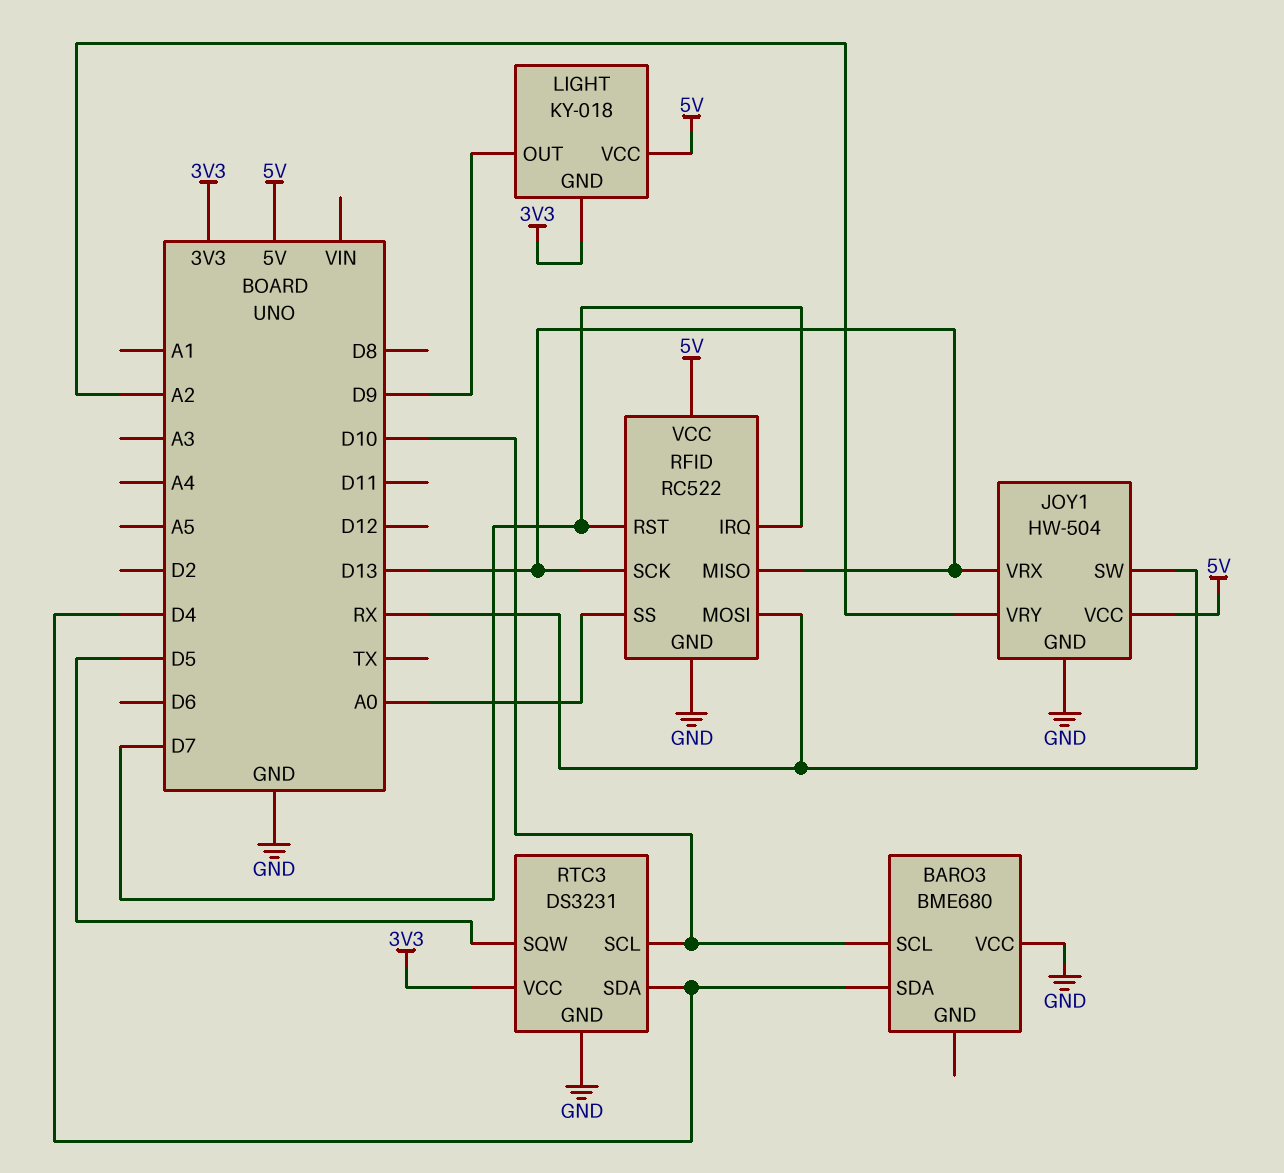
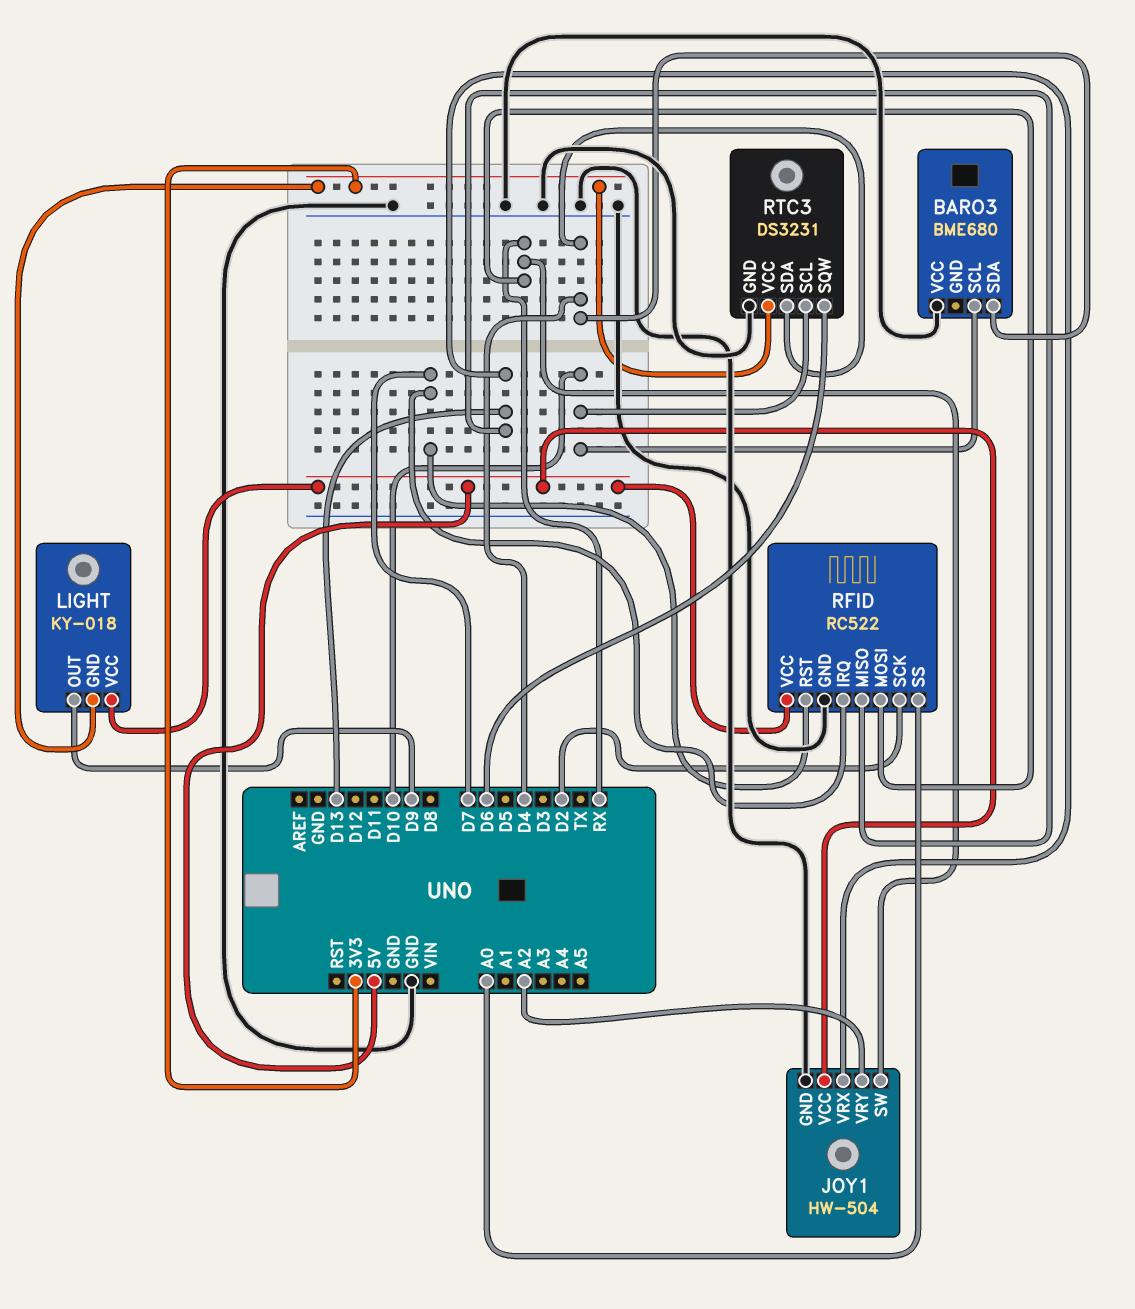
RFID pin SCK: D13 -> D2
RTC3 pin SQW: D5 -> D6

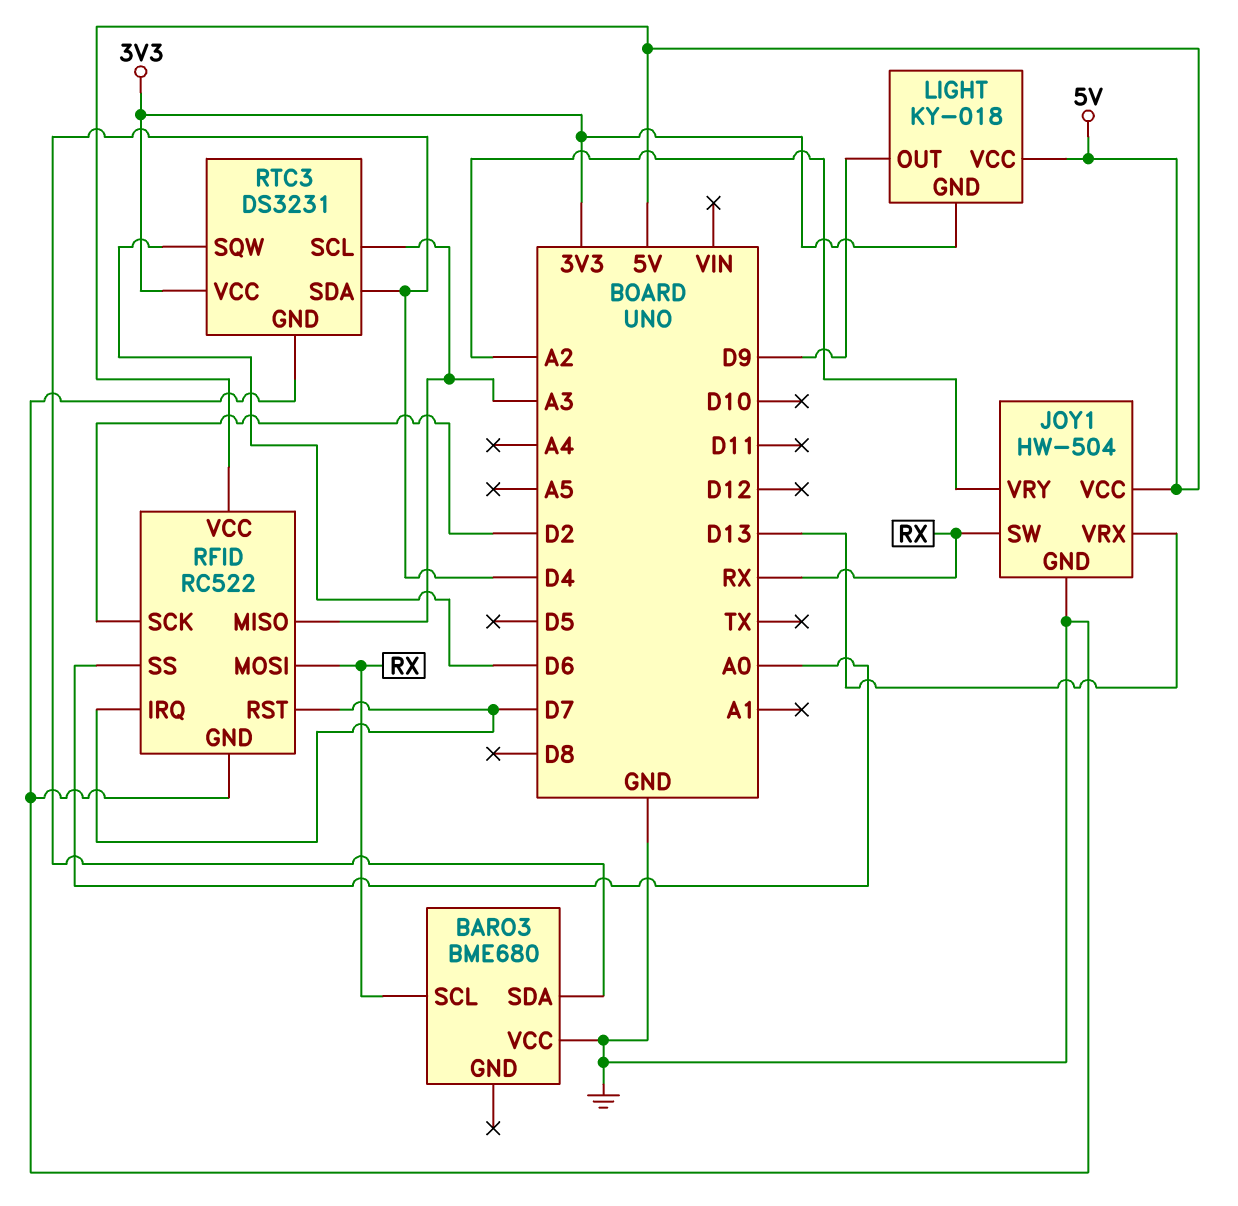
BARO3 pin SCL: D10 -> RX
RFID pin MISO: D13 -> A3
RTC3 pin SCL: D10 -> A3

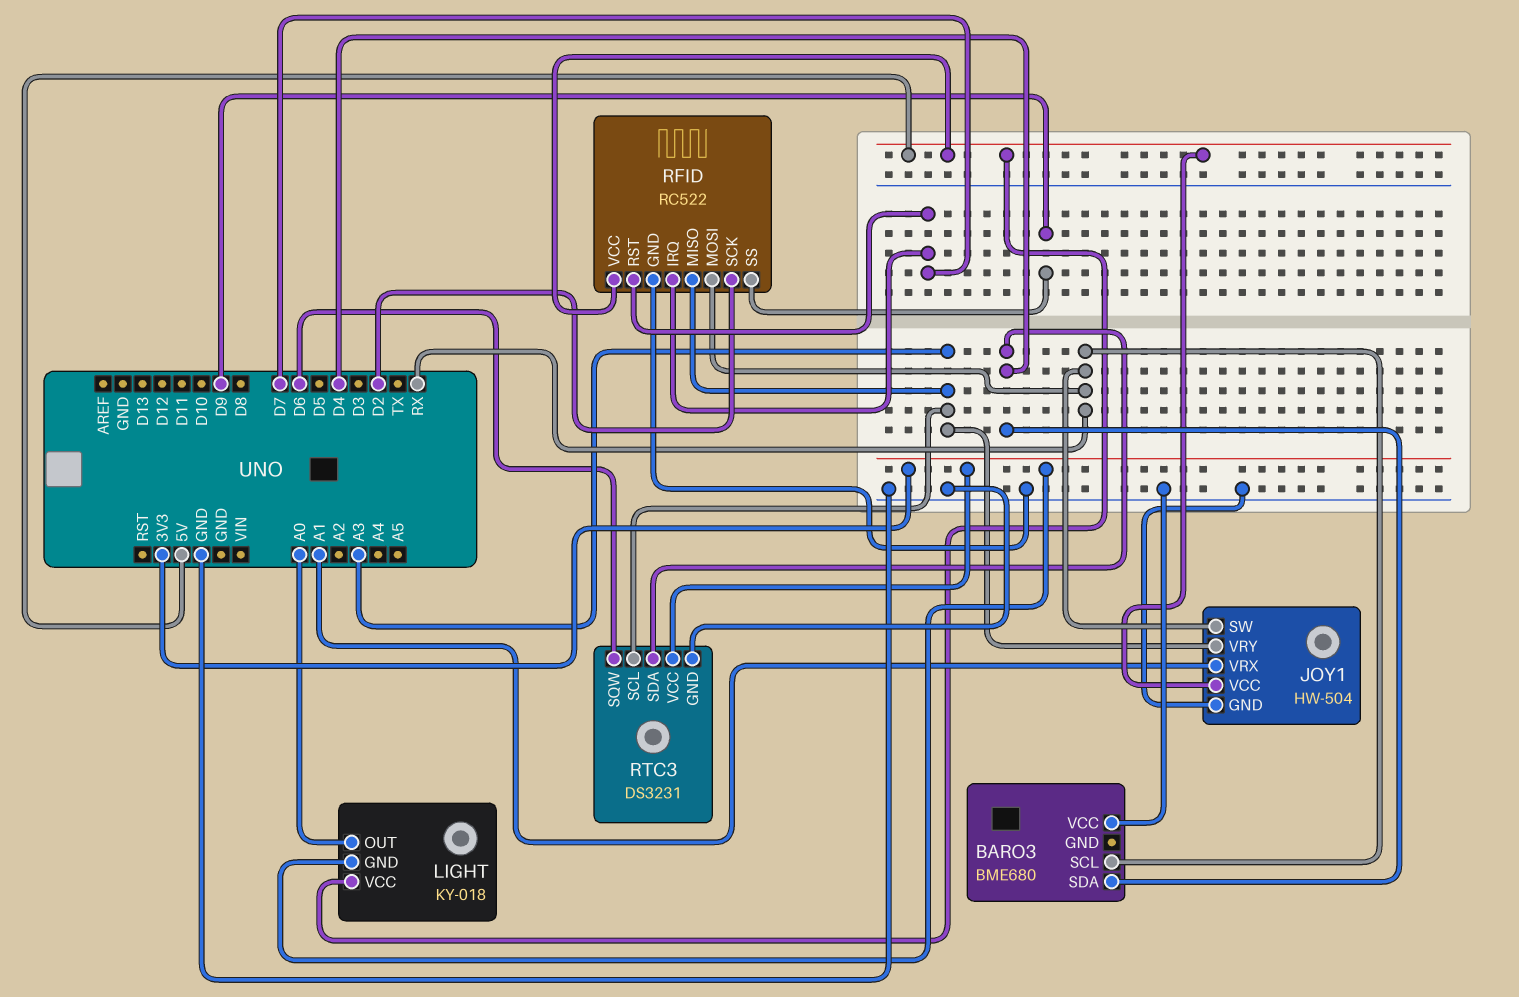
JOY1 pin VRX: D13 -> A1
JOY1 pin VRY: A2 -> A3
LIGHT pin OUT: D9 -> A0
RFID pin SS: A0 -> D9

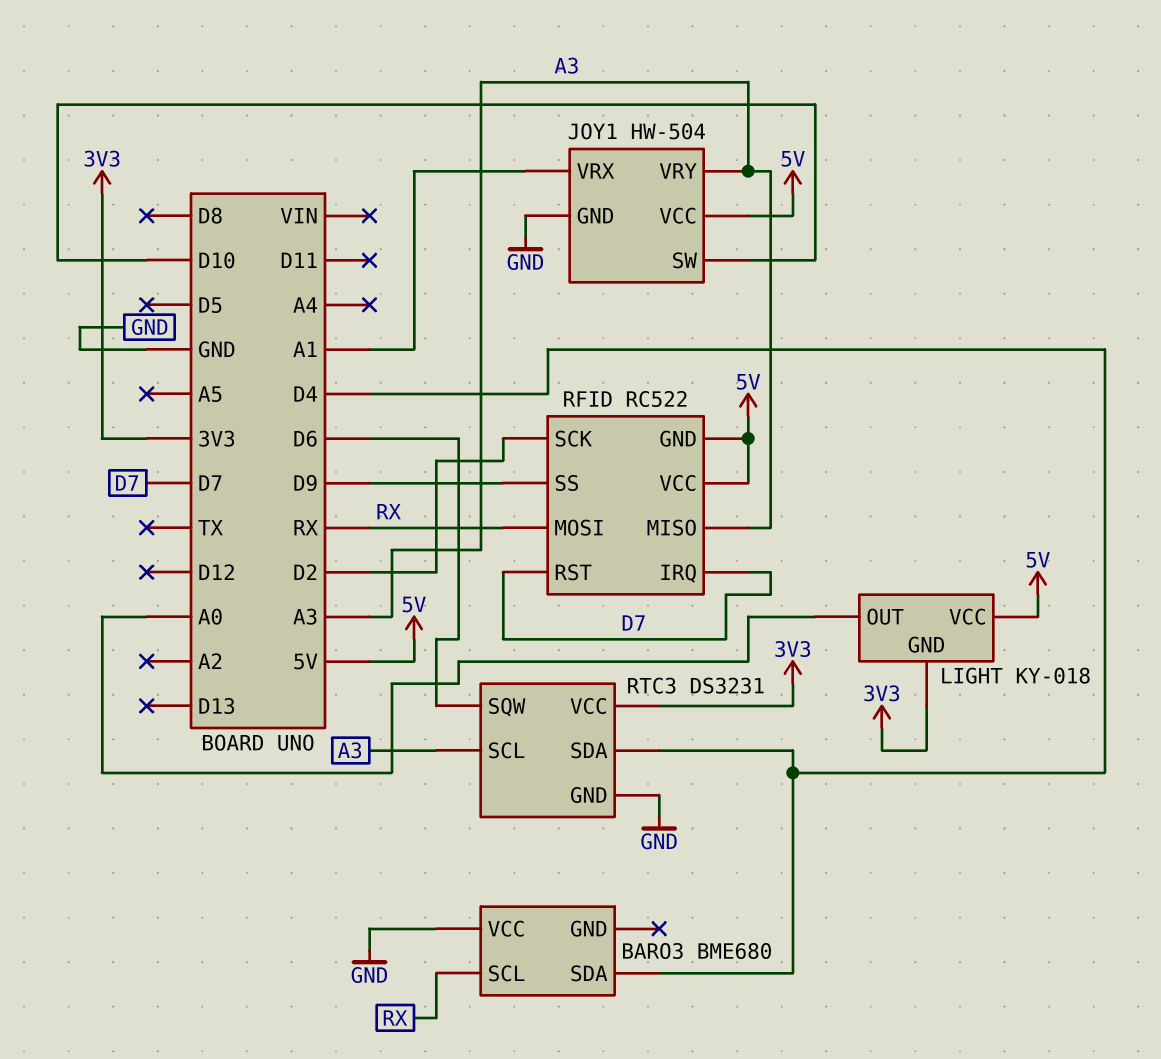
JOY1 pin SW: RX -> D10
RFID pin GND: GND -> 5V

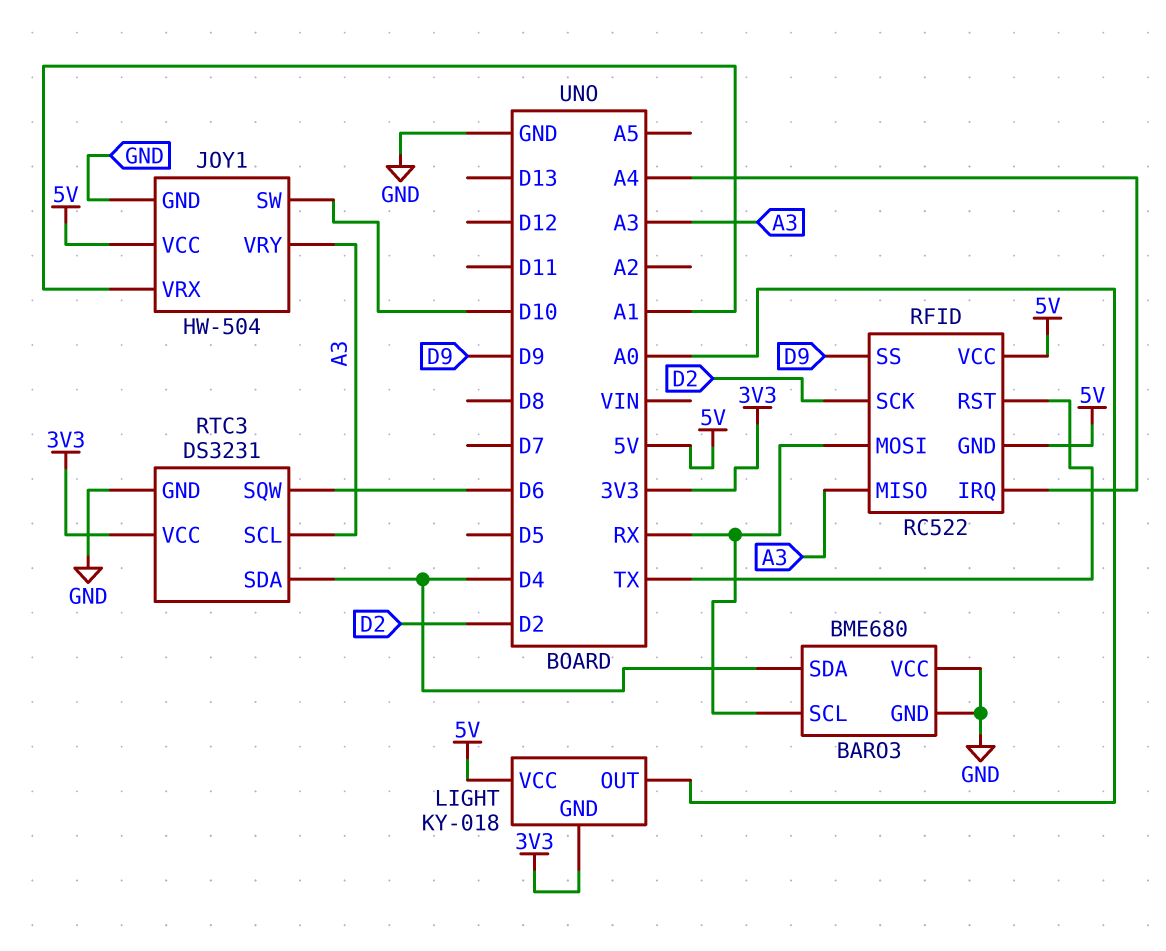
BARO3 pin GND: none -> GND
RFID pin IRQ: D7 -> A4
RFID pin RST: D7 -> TX

